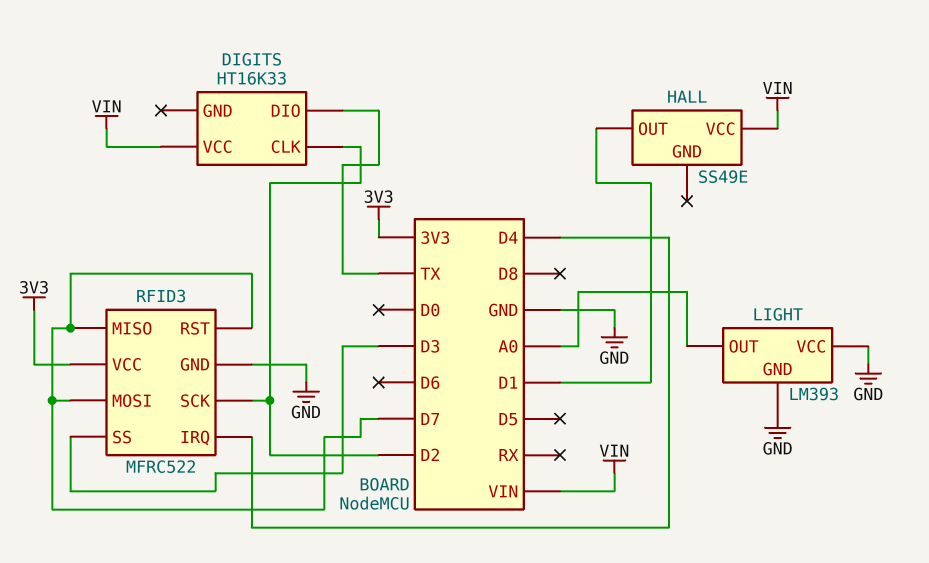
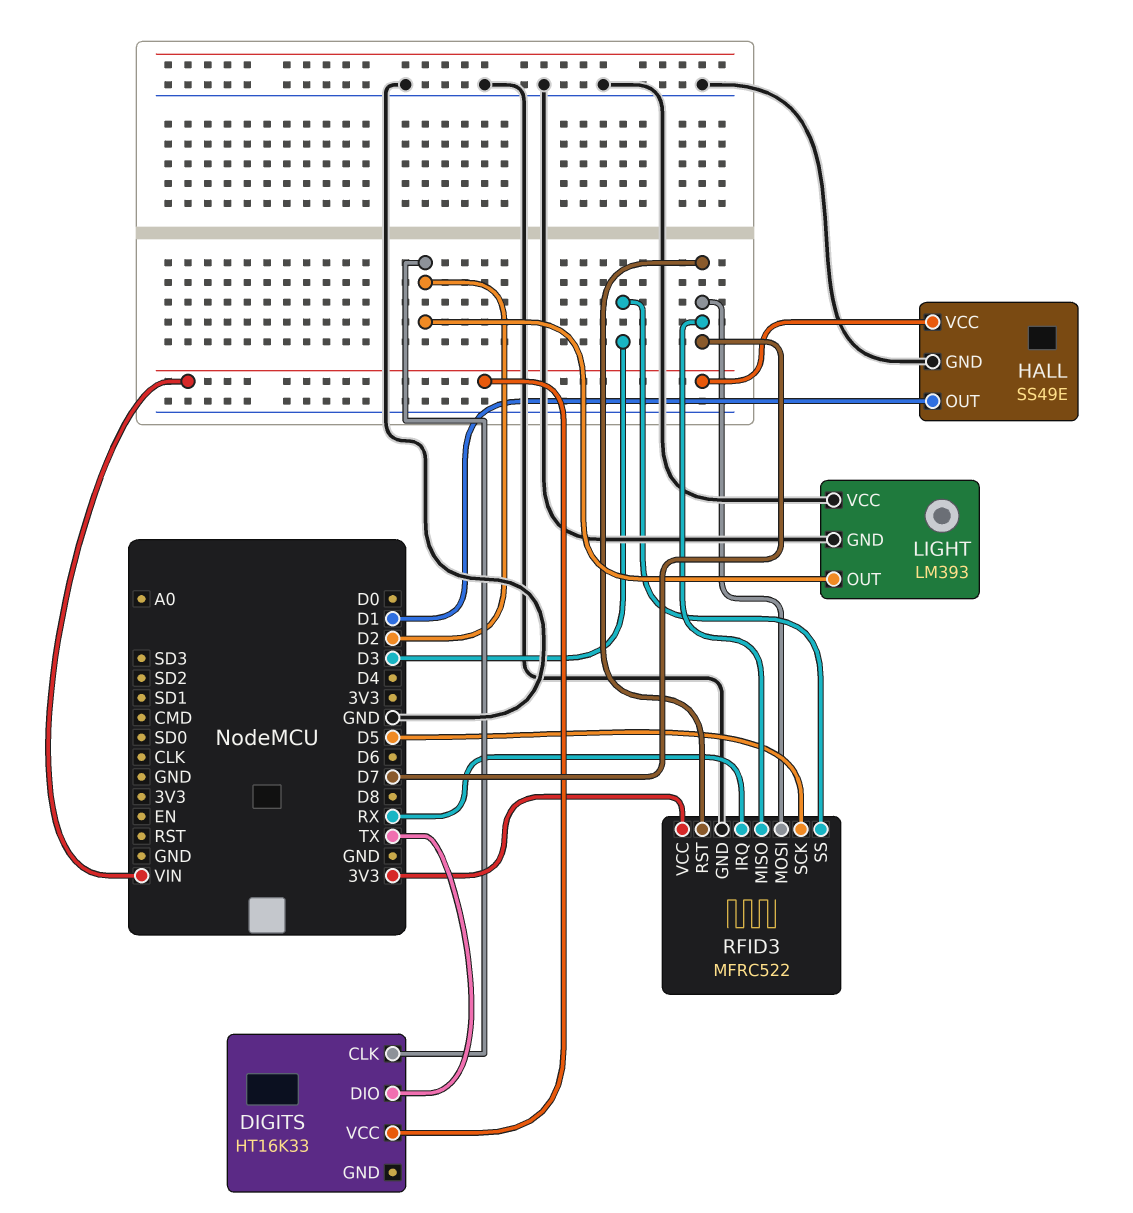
HALL pin GND: none -> GND
LIGHT pin OUT: A0 -> D2
RFID3 pin IRQ: D4 -> RX
RFID3 pin SCK: D2 -> D5

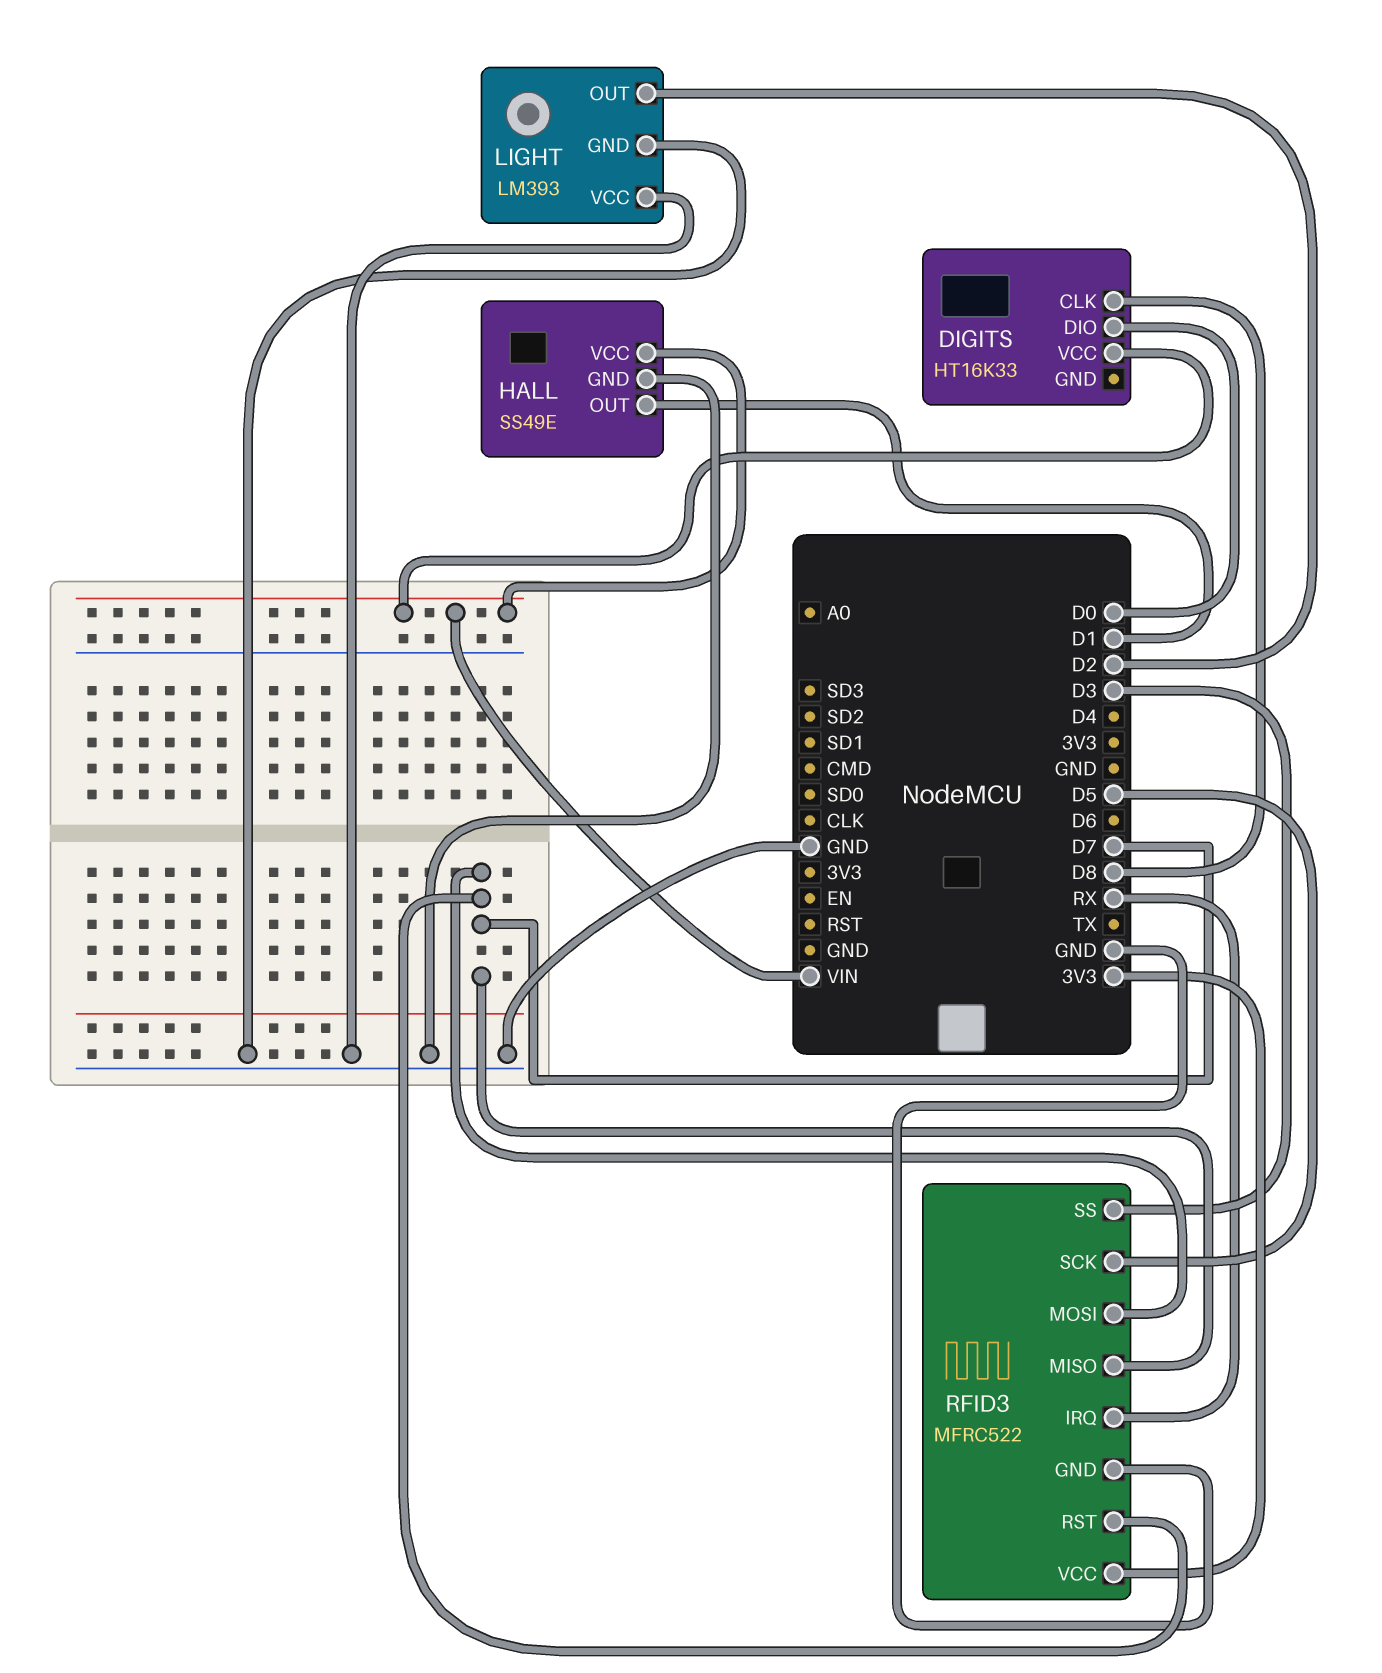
DIGITS pin CLK: D2 -> D8
DIGITS pin DIO: TX -> D0

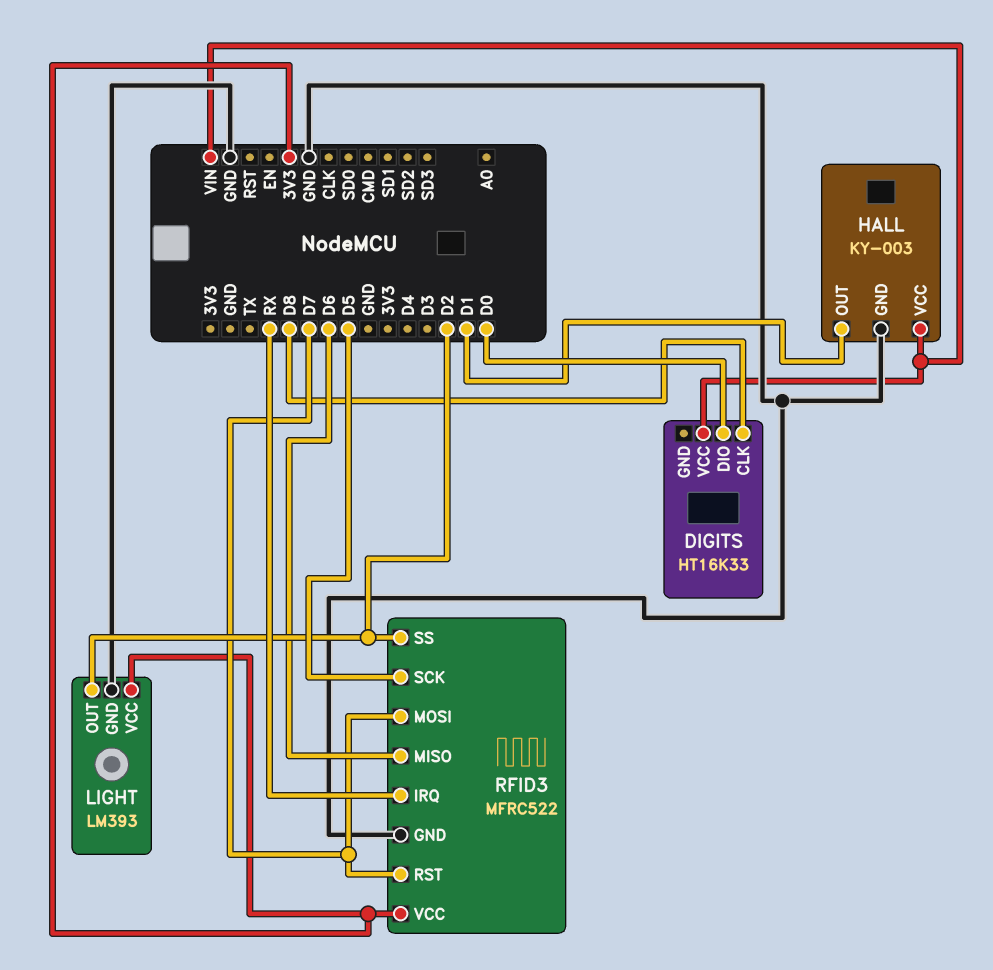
HALL: SS49E -> KY-003
LIGHT pin VCC: GND -> 3V3
RFID3 pin MISO: D7 -> D6
RFID3 pin SS: D3 -> D2

